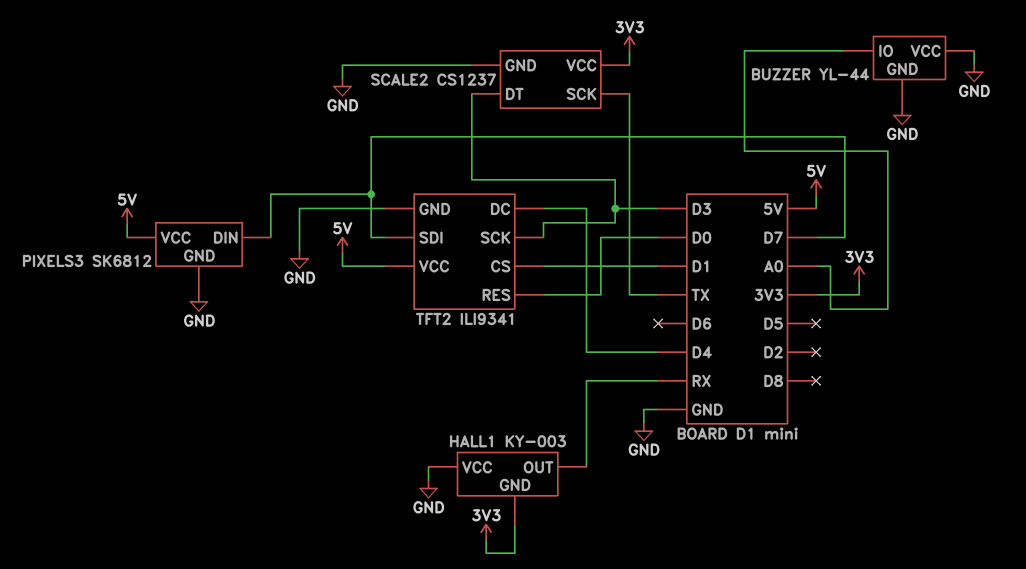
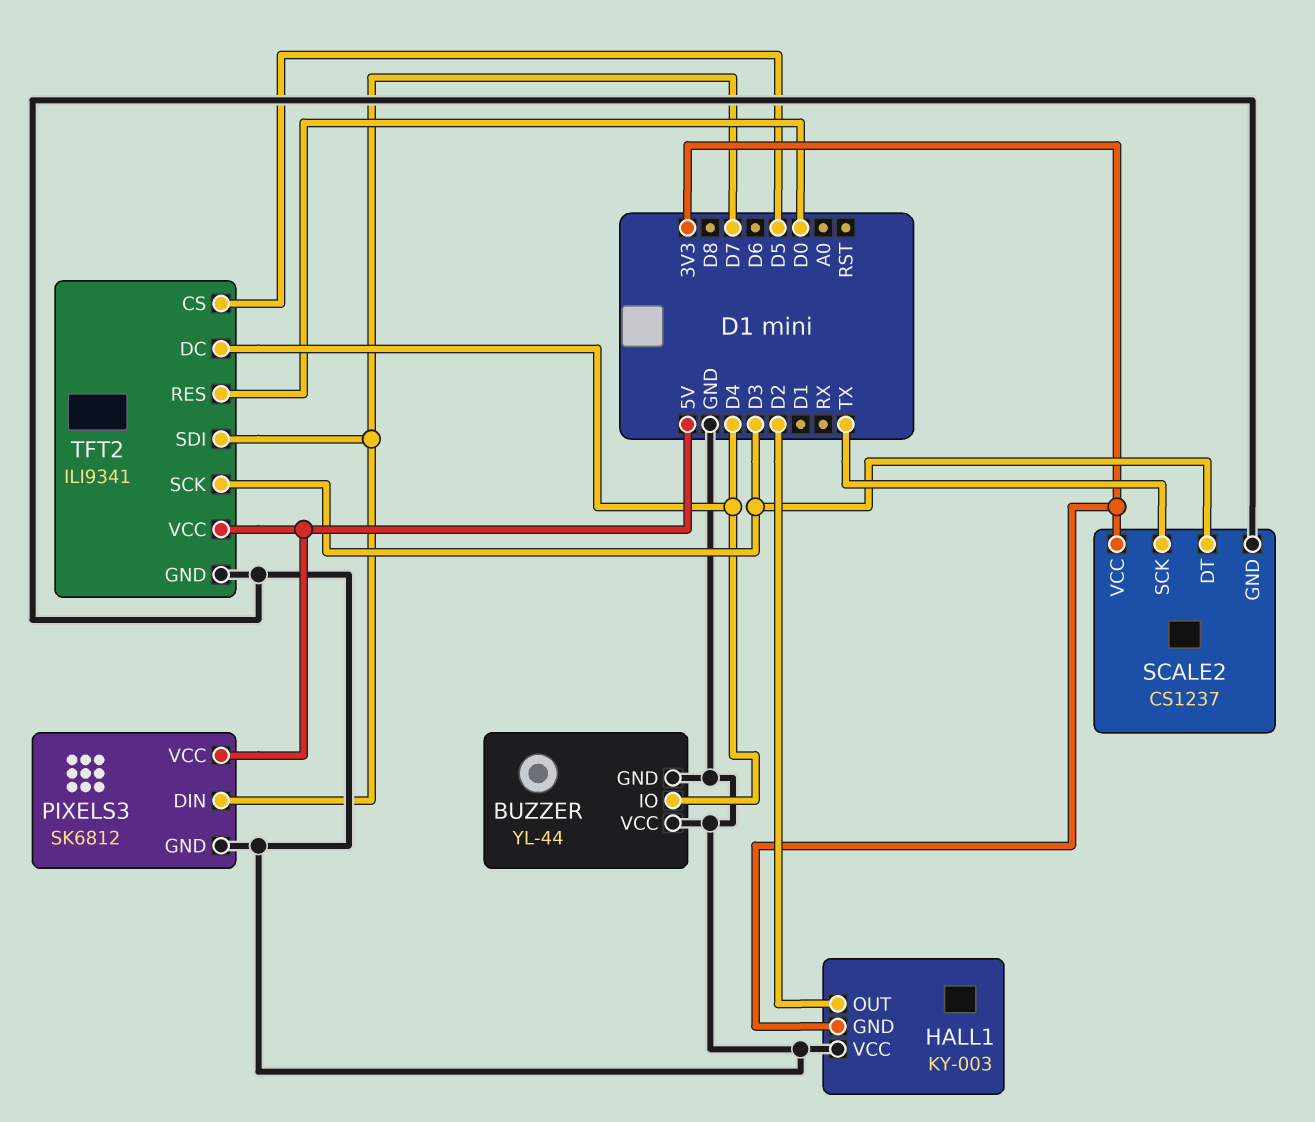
BUZZER pin IO: A0 -> D4
HALL1 pin OUT: RX -> D2
TFT2 pin CS: D1 -> D5

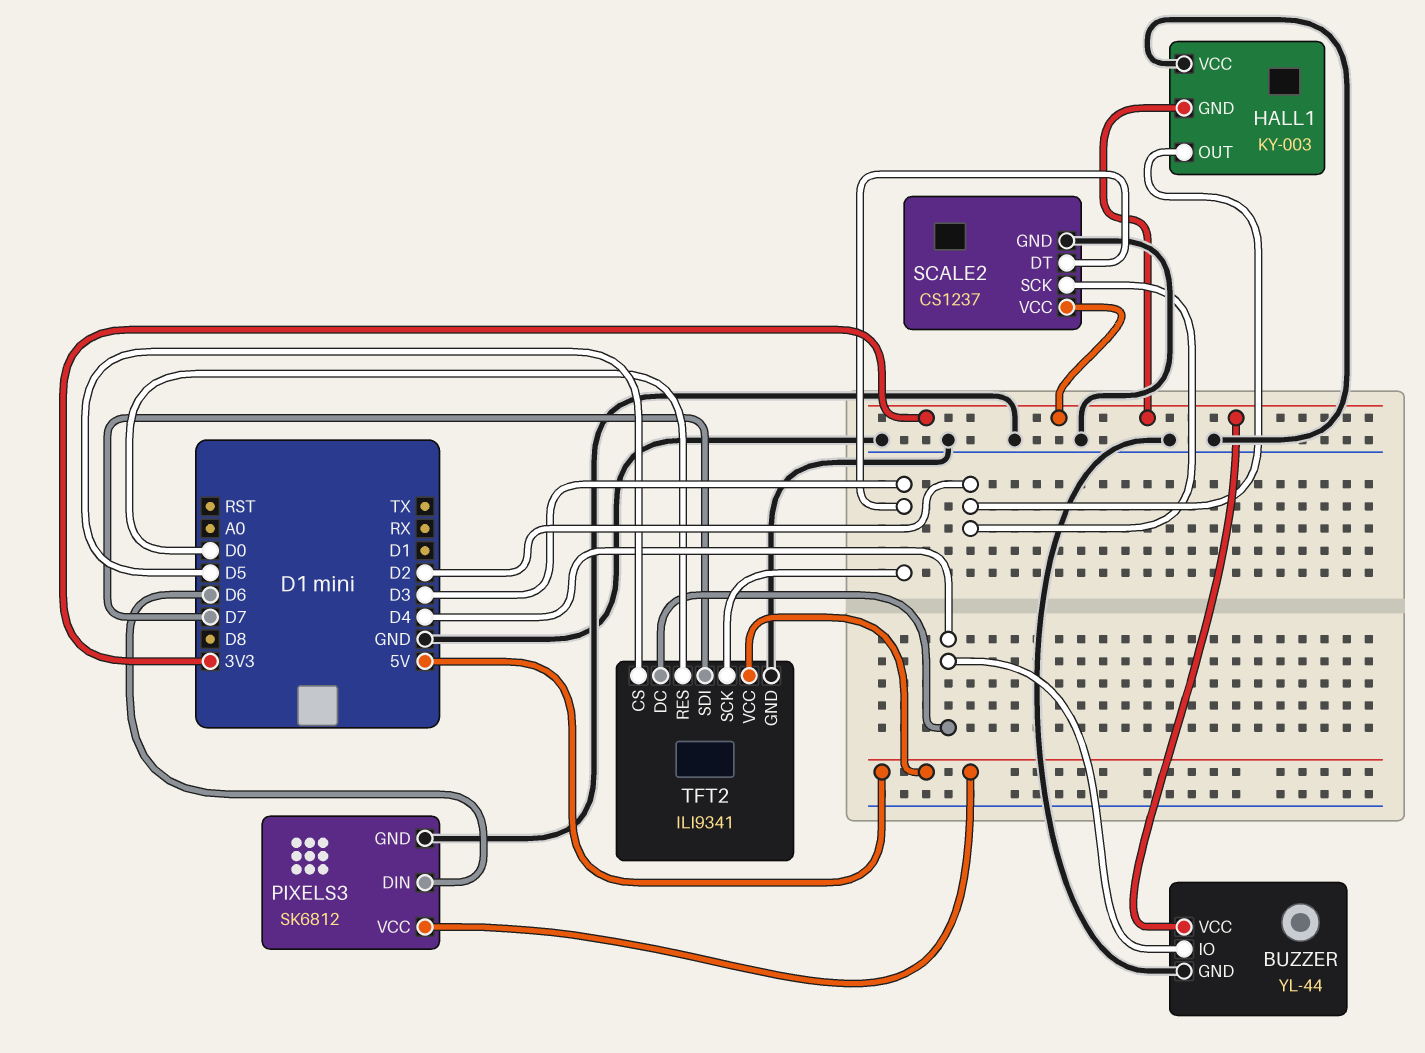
BUZZER pin VCC: GND -> 3V3
PIXELS3 pin DIN: D7 -> D6
SCALE2 pin SCK: TX -> D2

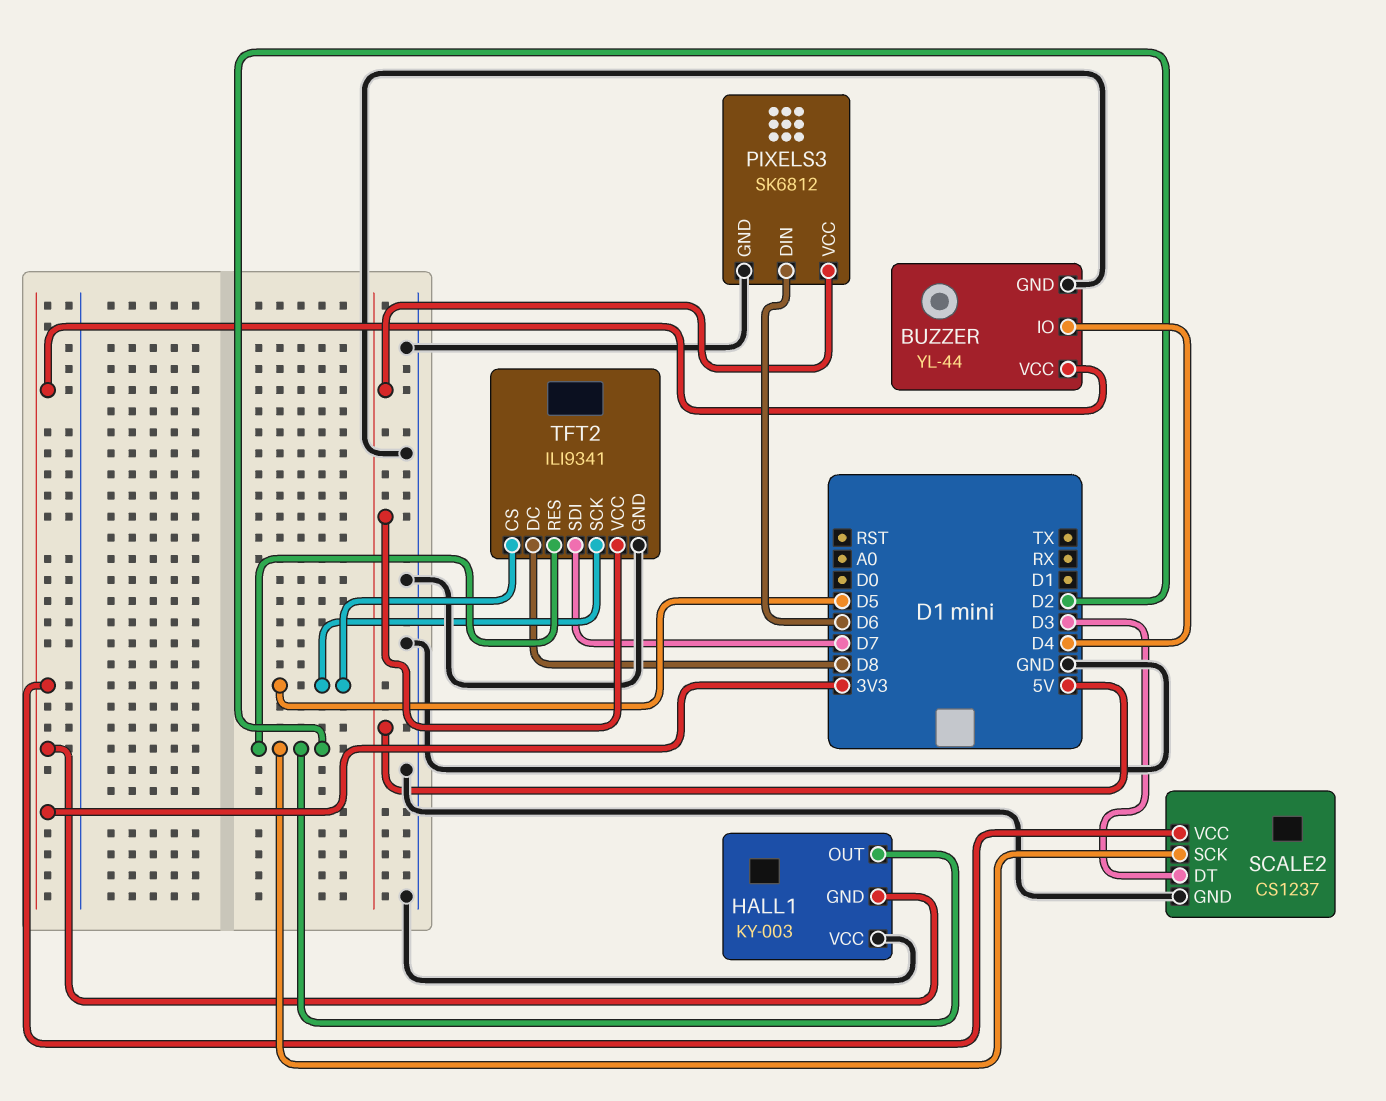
TFT2 pin DC: D4 -> D8
TFT2 pin RES: D0 -> D2
TFT2 pin SCK: D3 -> D5

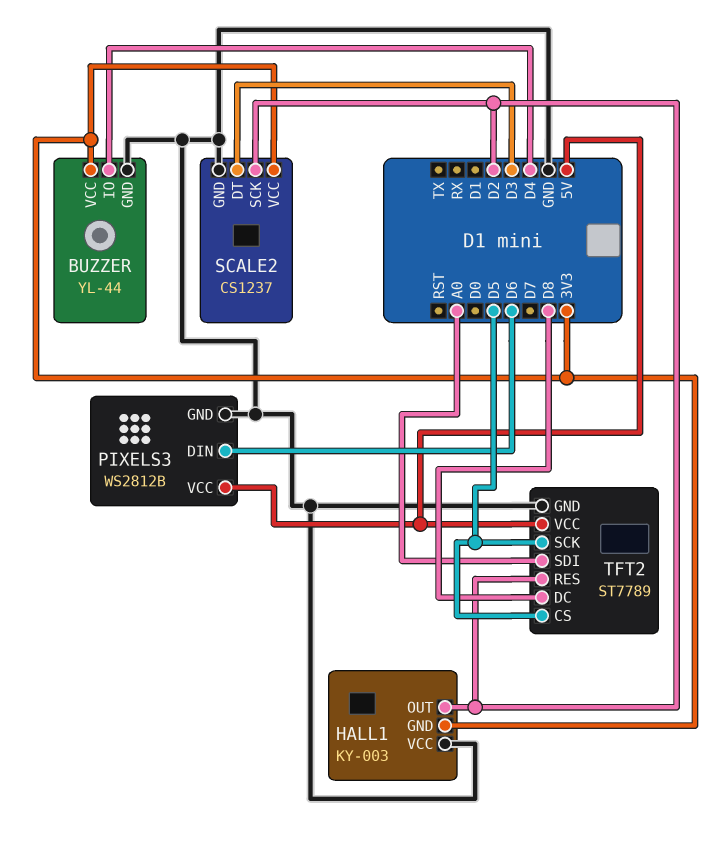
PIXELS3: SK6812 -> WS2812B
TFT2: ILI9341 -> ST7789
TFT2 pin SDI: D7 -> A0

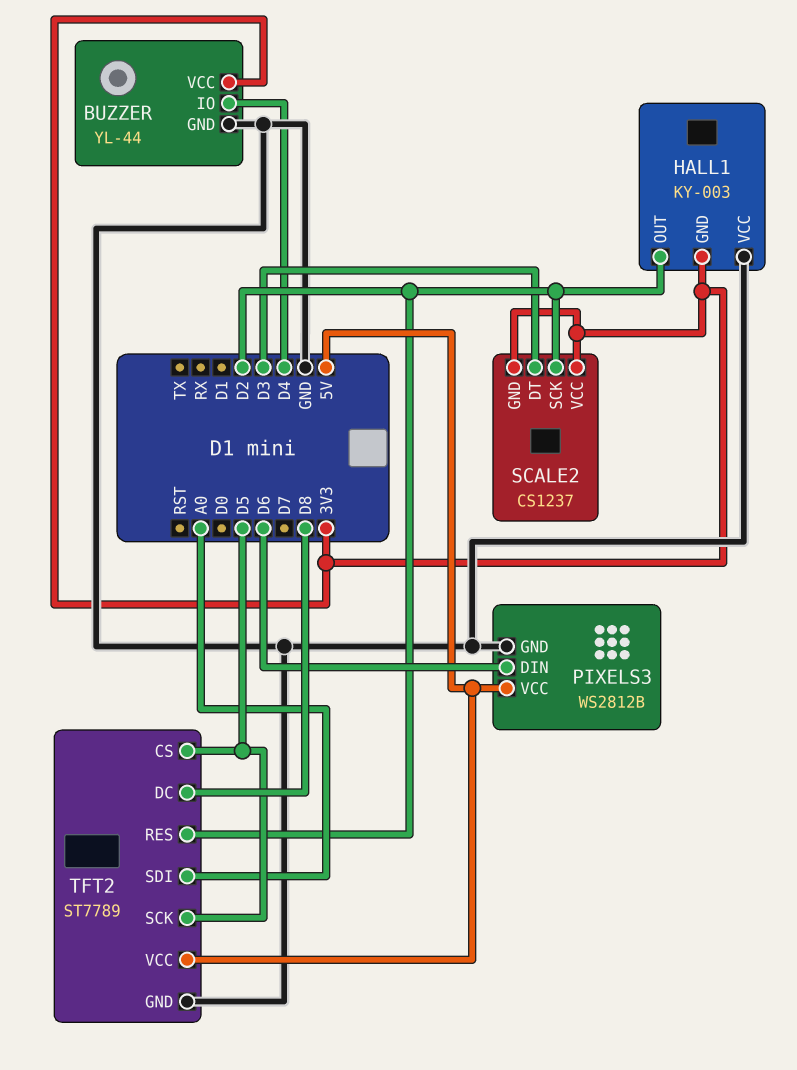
SCALE2 pin GND: GND -> 3V3

